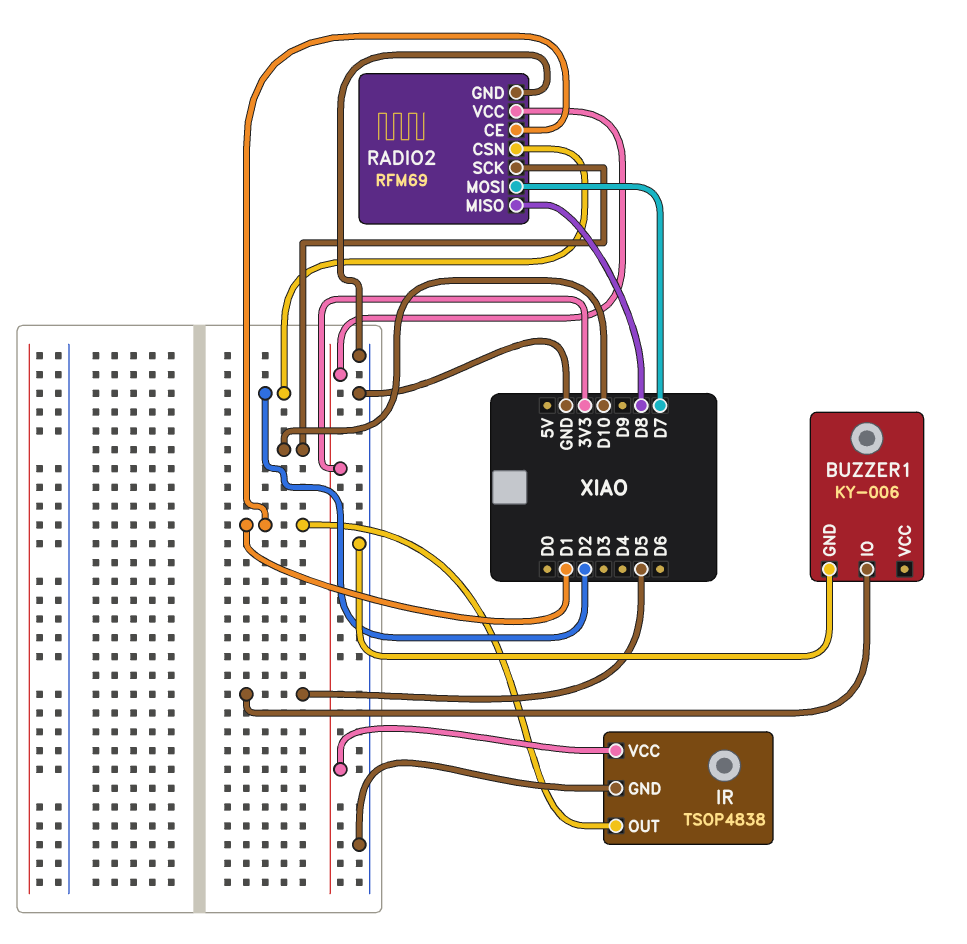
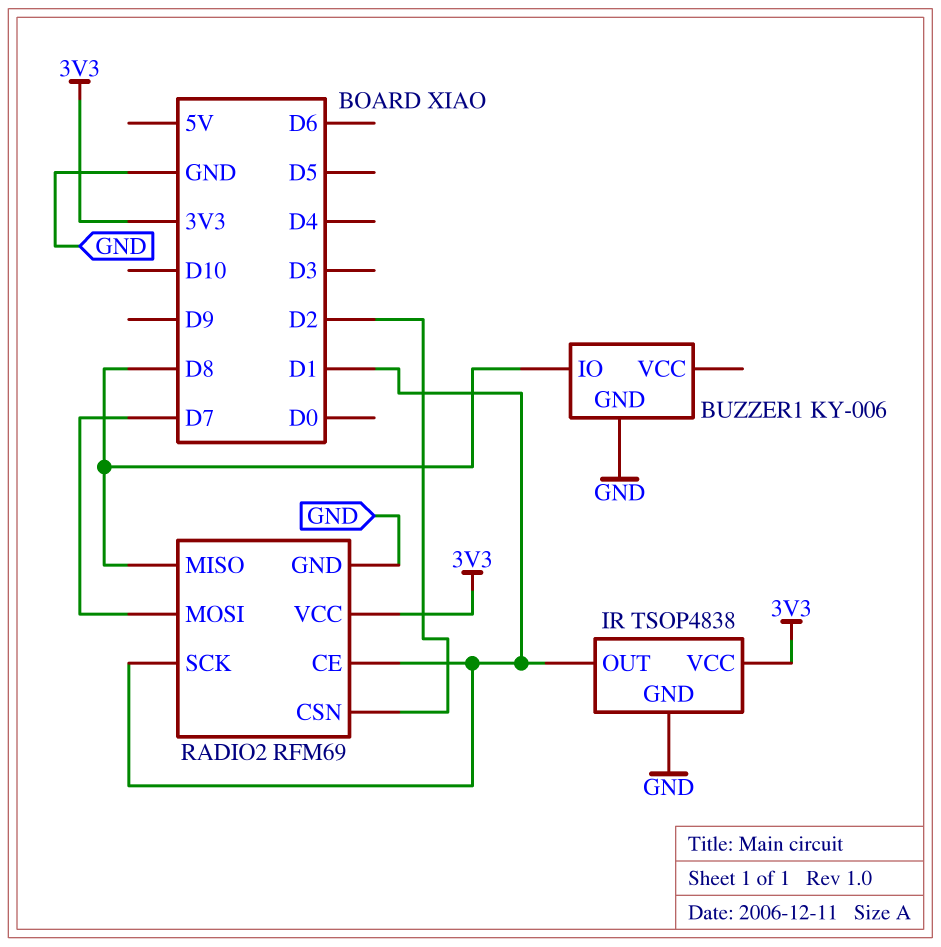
BUZZER1 pin IO: D5 -> D8
RADIO2 pin SCK: D10 -> D1

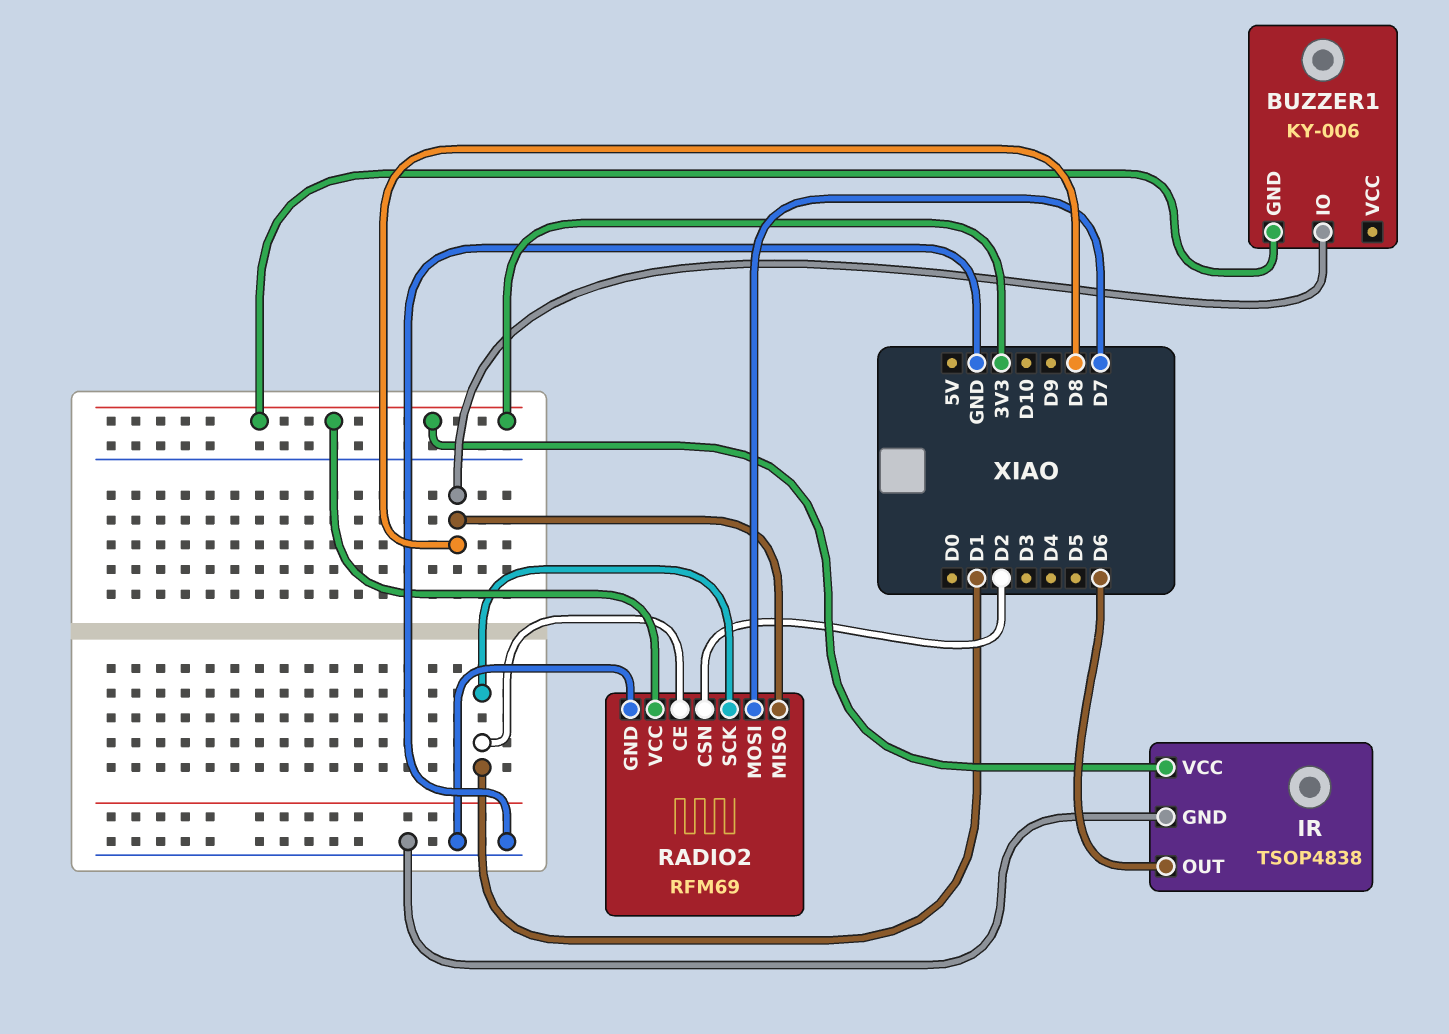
BUZZER1 pin GND: GND -> 3V3
IR pin OUT: D1 -> D6

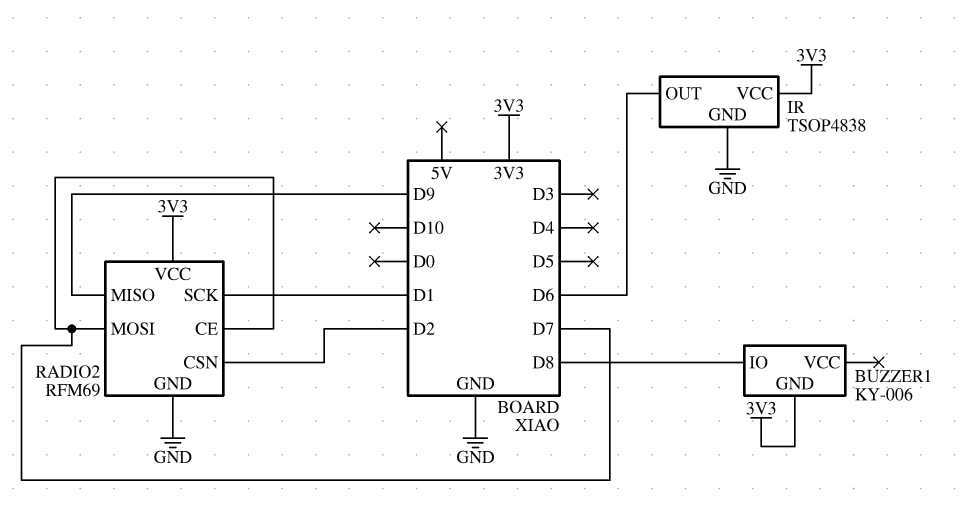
RADIO2 pin CE: D1 -> D7
RADIO2 pin MISO: D8 -> D9

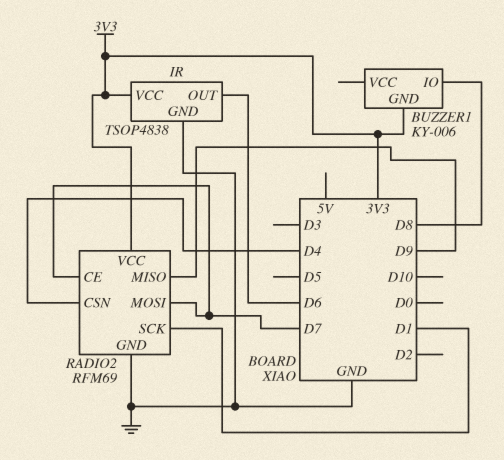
RADIO2 pin CSN: D2 -> D4

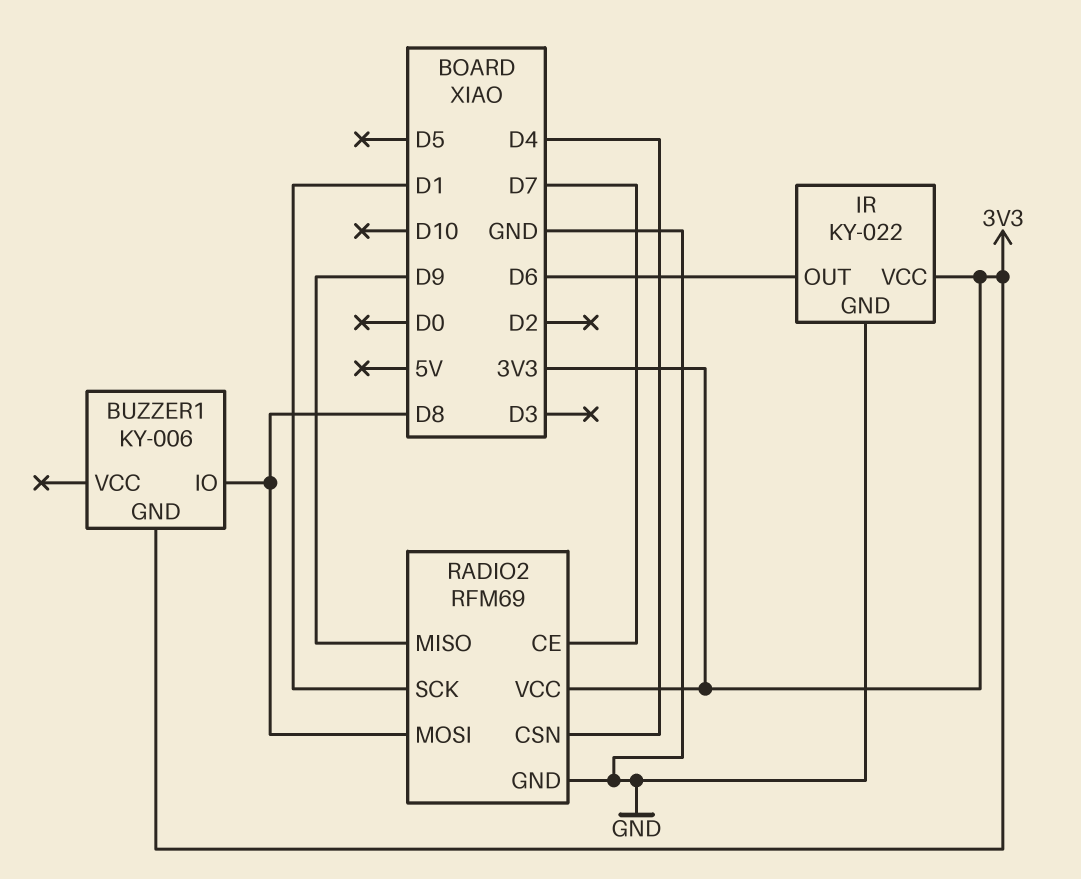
IR: TSOP4838 -> KY-022
RADIO2 pin MOSI: D7 -> D8

